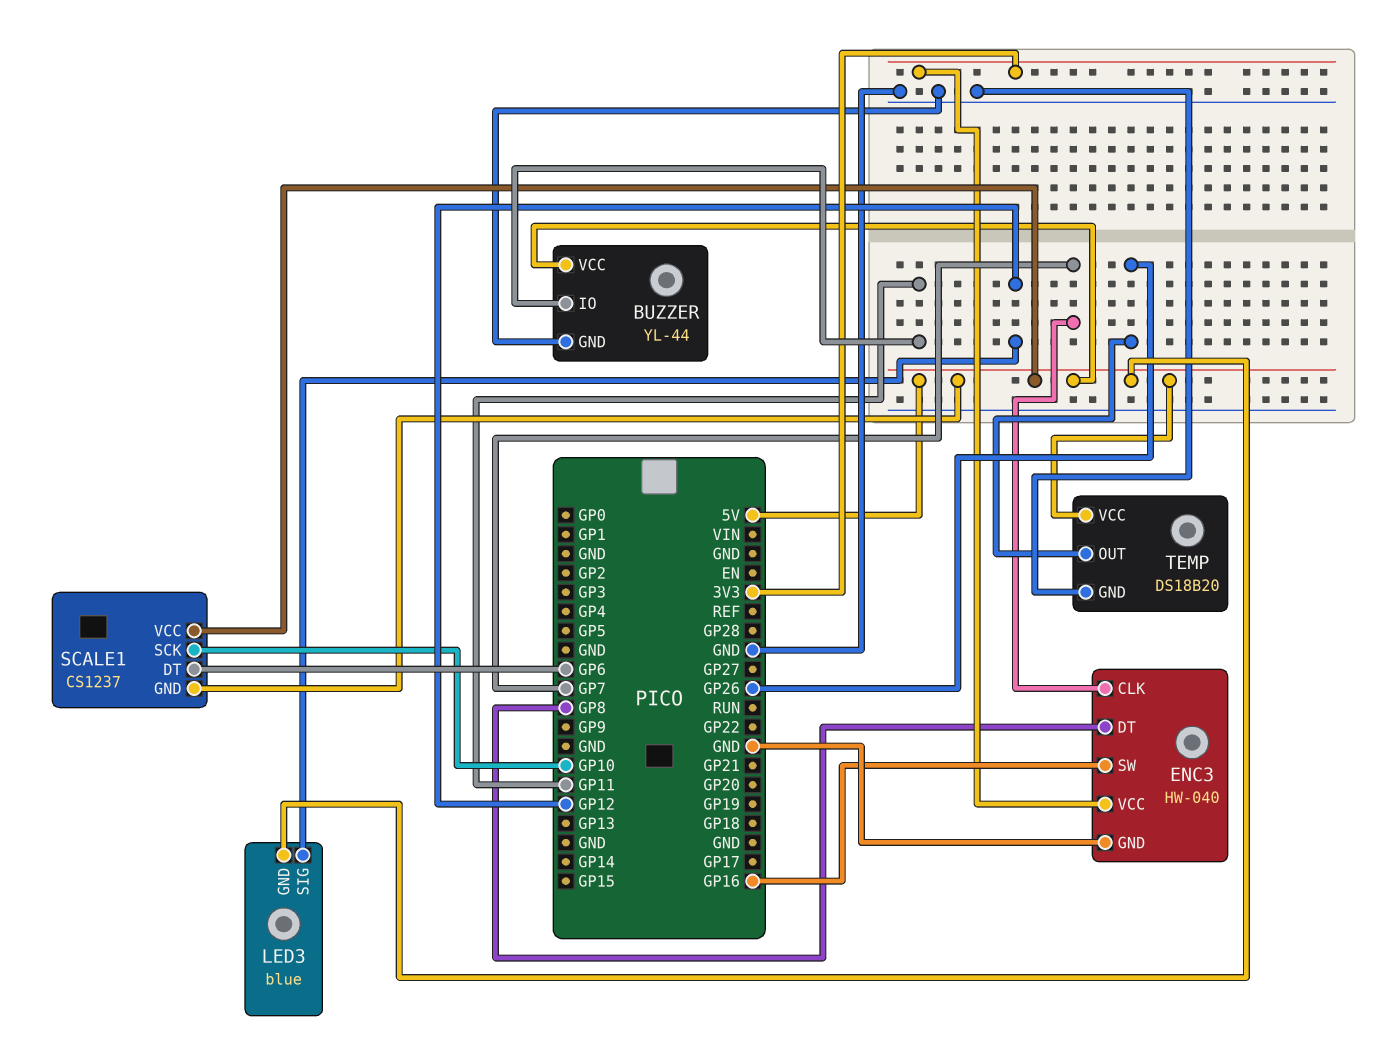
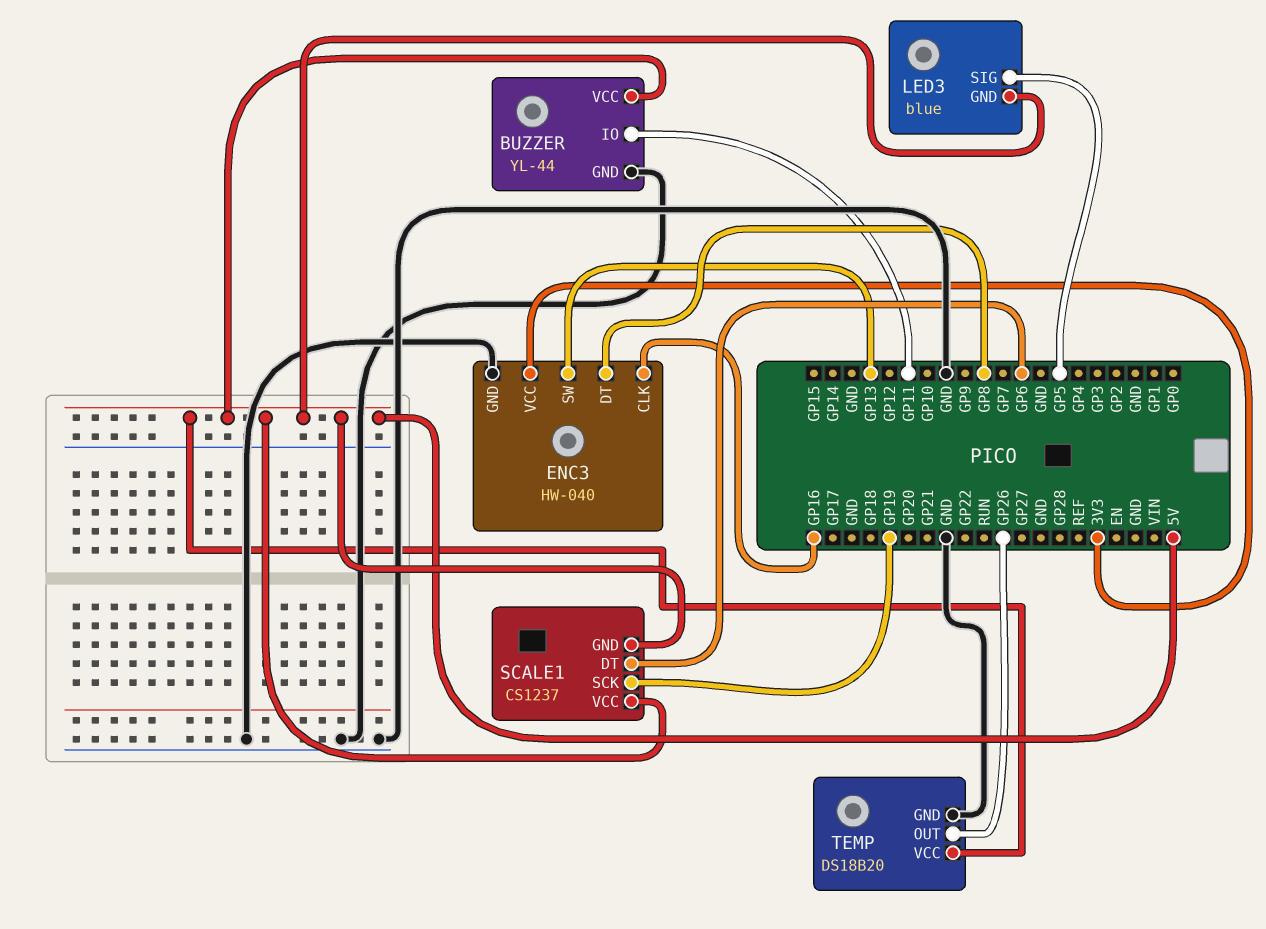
ENC3 pin CLK: GP7 -> GP16
ENC3 pin SW: GP16 -> GP13
LED3 pin SIG: GP12 -> GP5
SCALE1 pin SCK: GP10 -> GP19

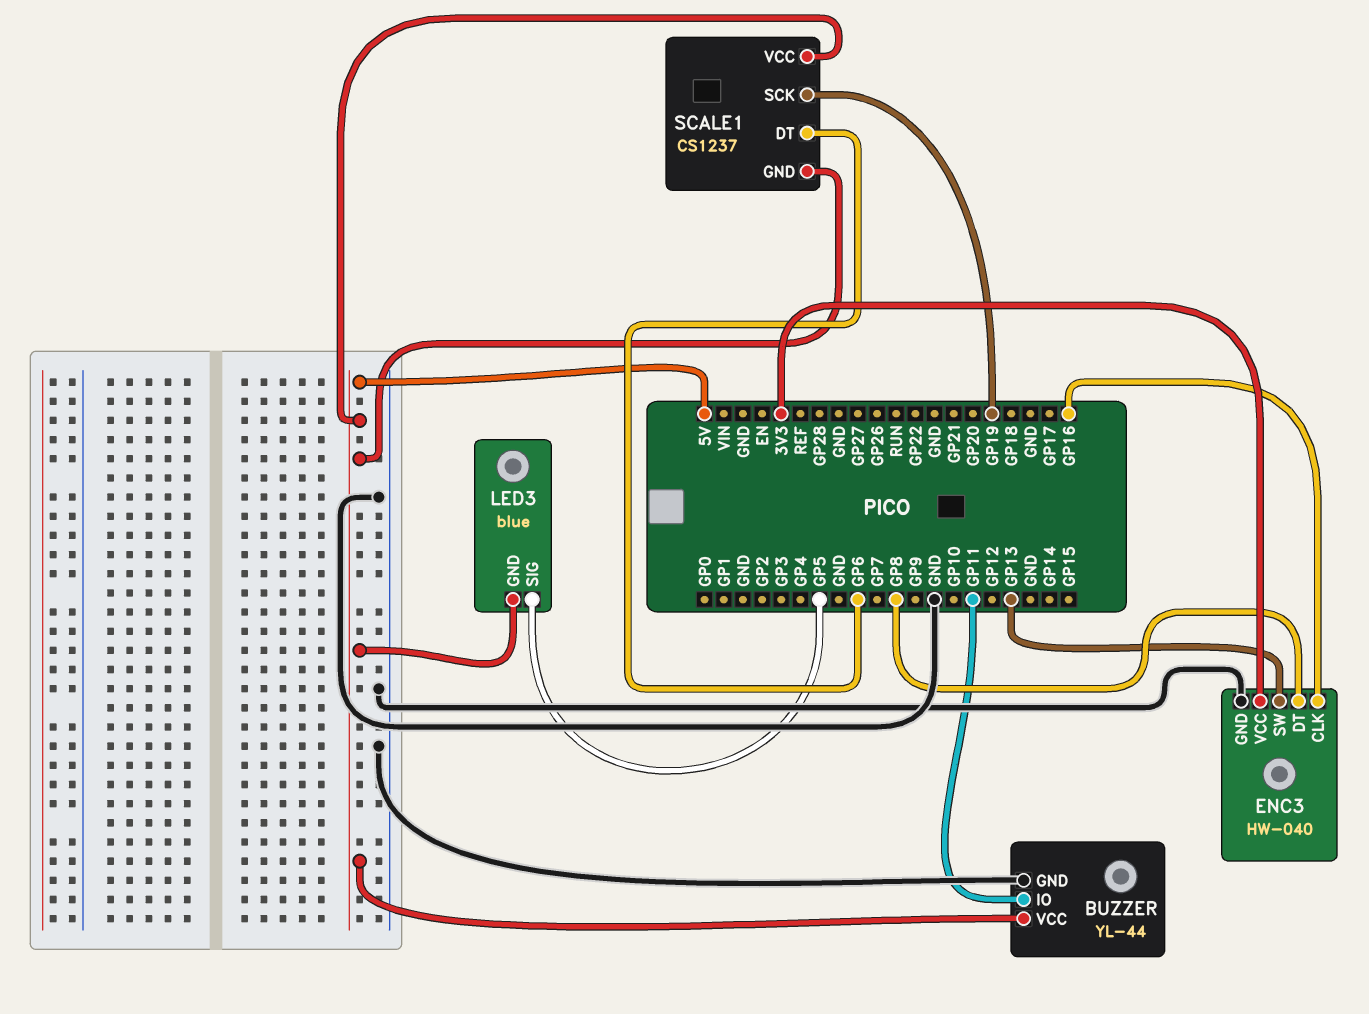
TEMP: DS18B20 -> none
TEMP pin GND: GND -> none
TEMP pin OUT: GP26 -> none
TEMP pin VCC: 5V -> none

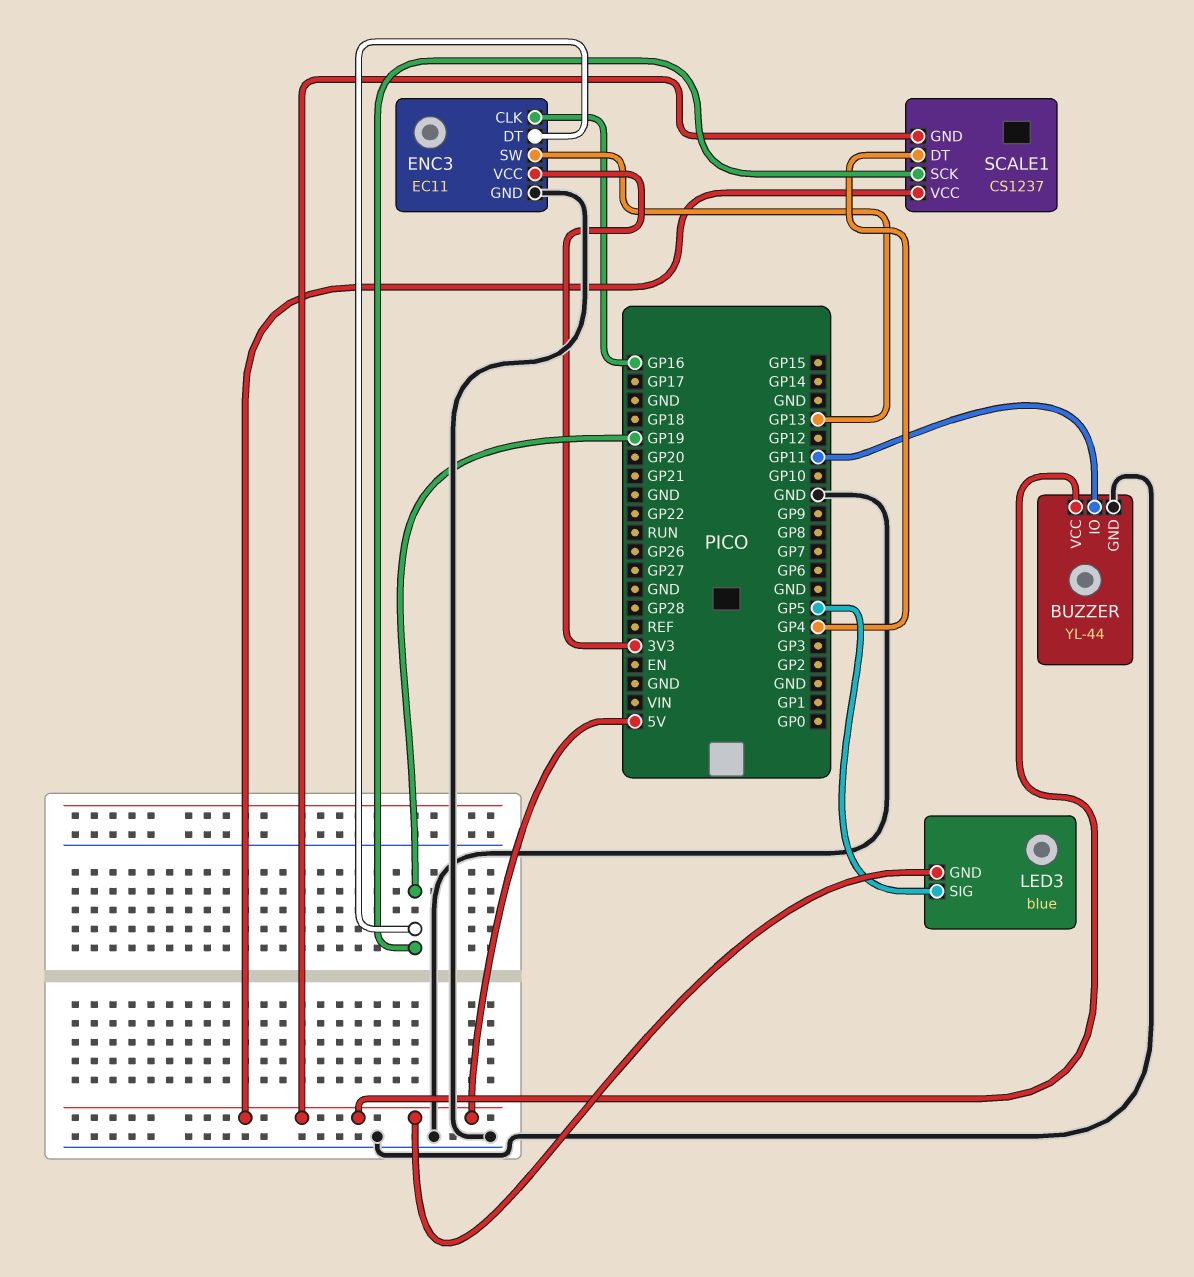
ENC3: HW-040 -> EC11
ENC3 pin DT: GP8 -> GP19
SCALE1 pin DT: GP6 -> GP4

